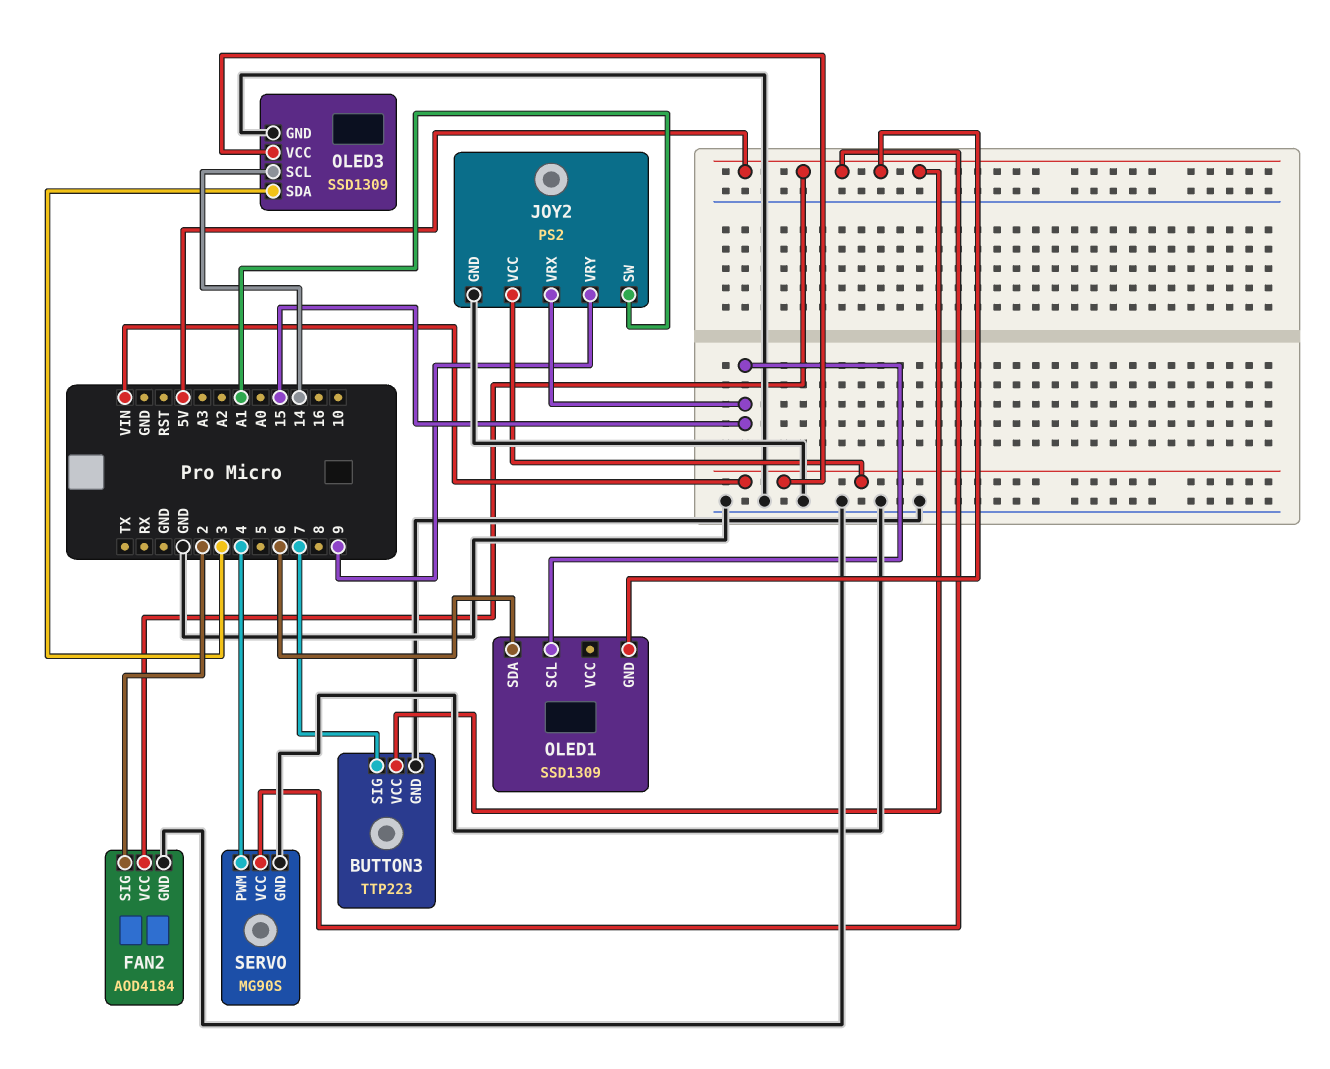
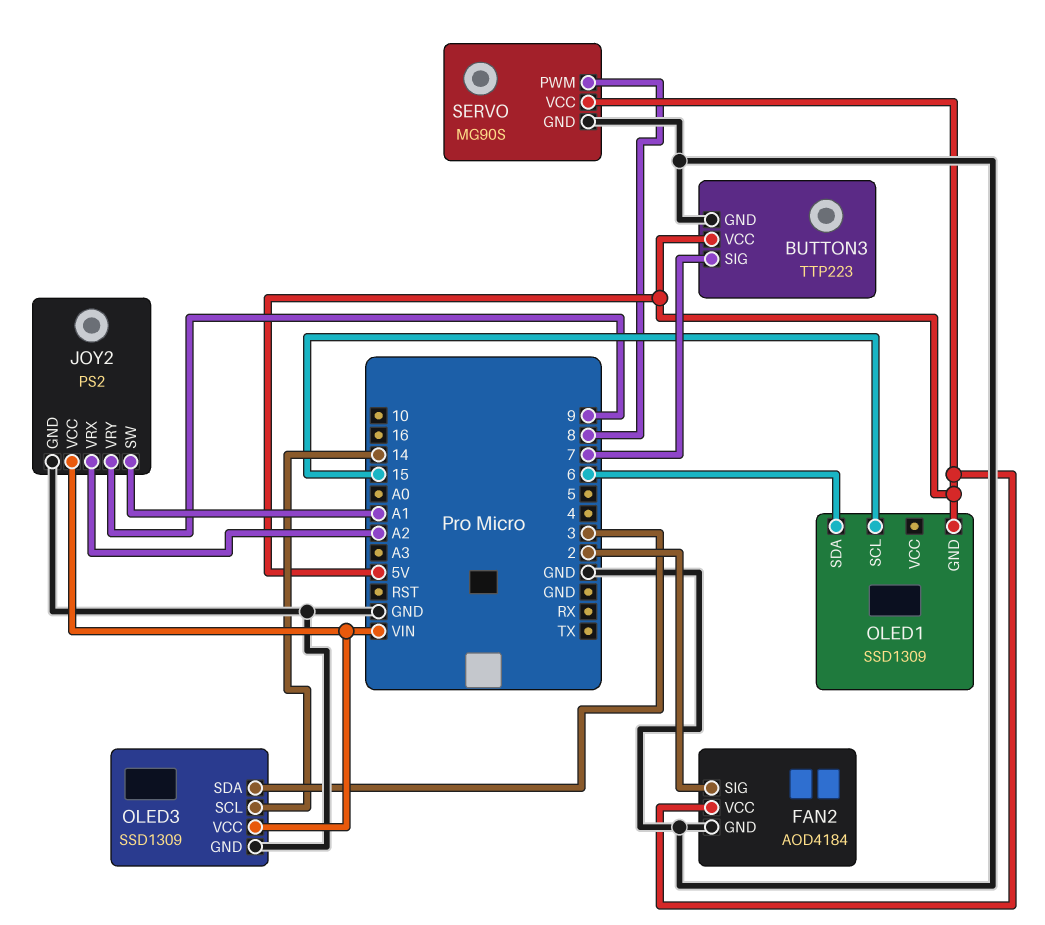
JOY2 pin VRX: 15 -> A2
SERVO pin PWM: 4 -> 8

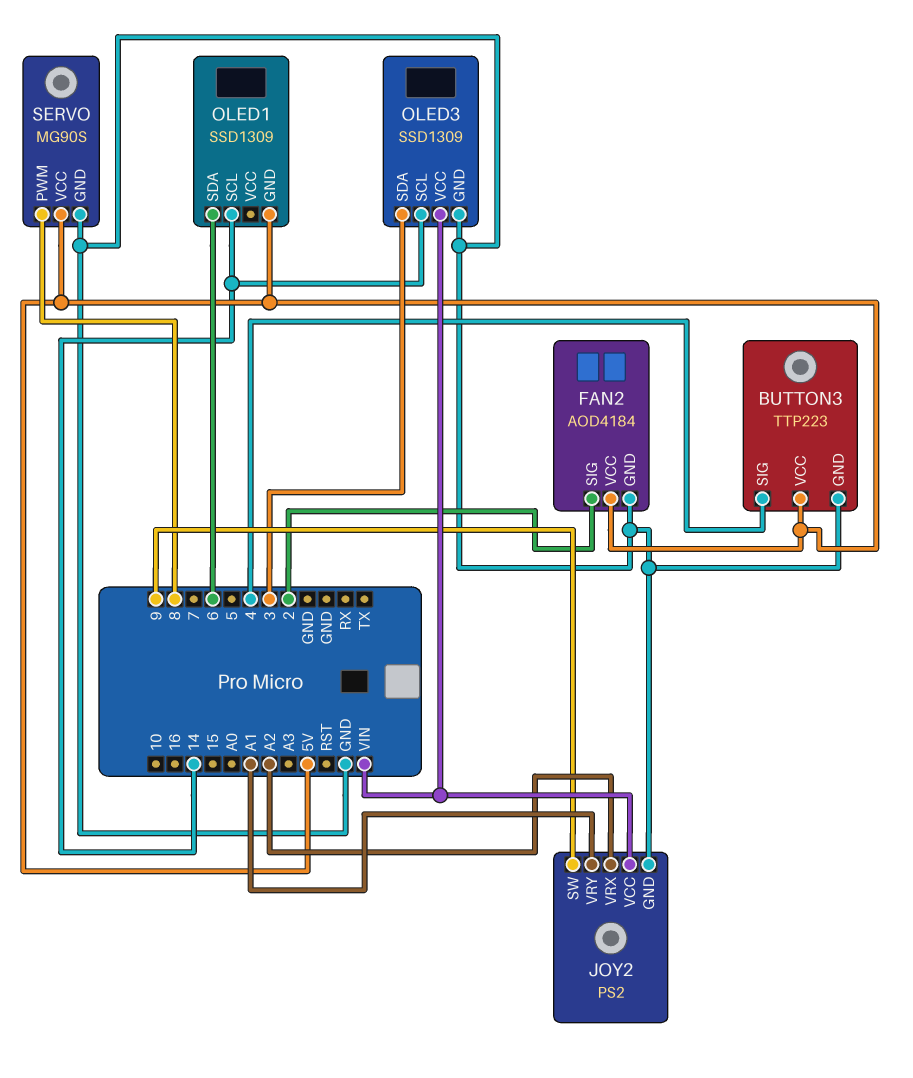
BUTTON3 pin SIG: 7 -> 4
JOY2 pin SW: A1 -> 9
JOY2 pin VRY: 9 -> A1
OLED1 pin SCL: 15 -> 14

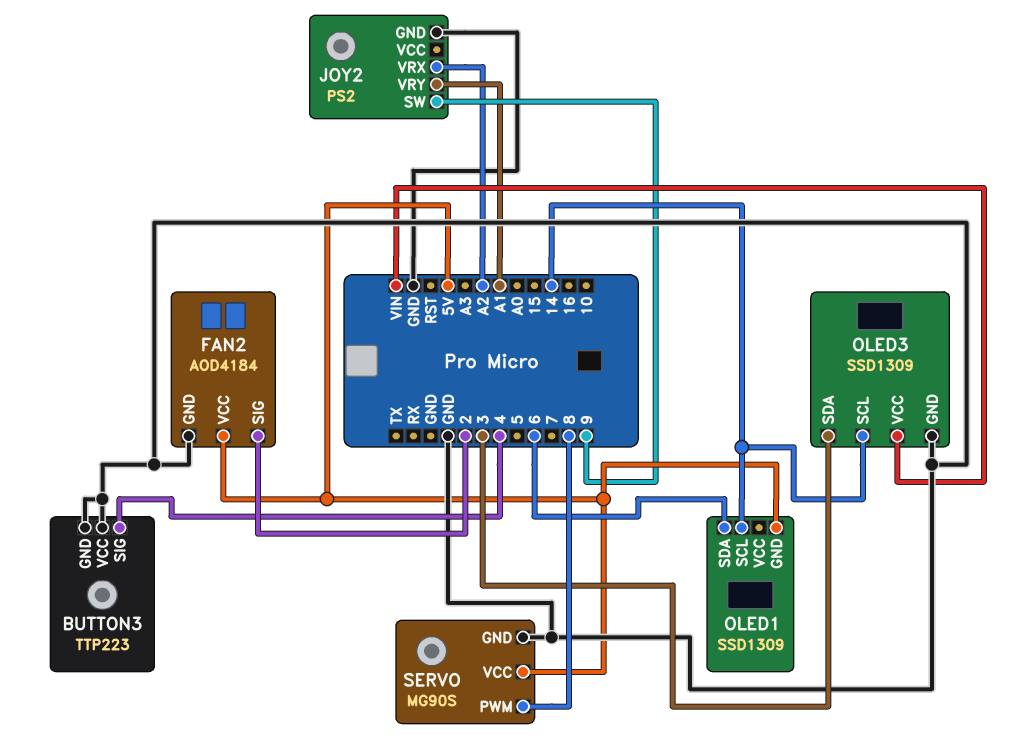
BUTTON3 pin VCC: 5V -> GND
JOY2 pin VCC: VIN -> none

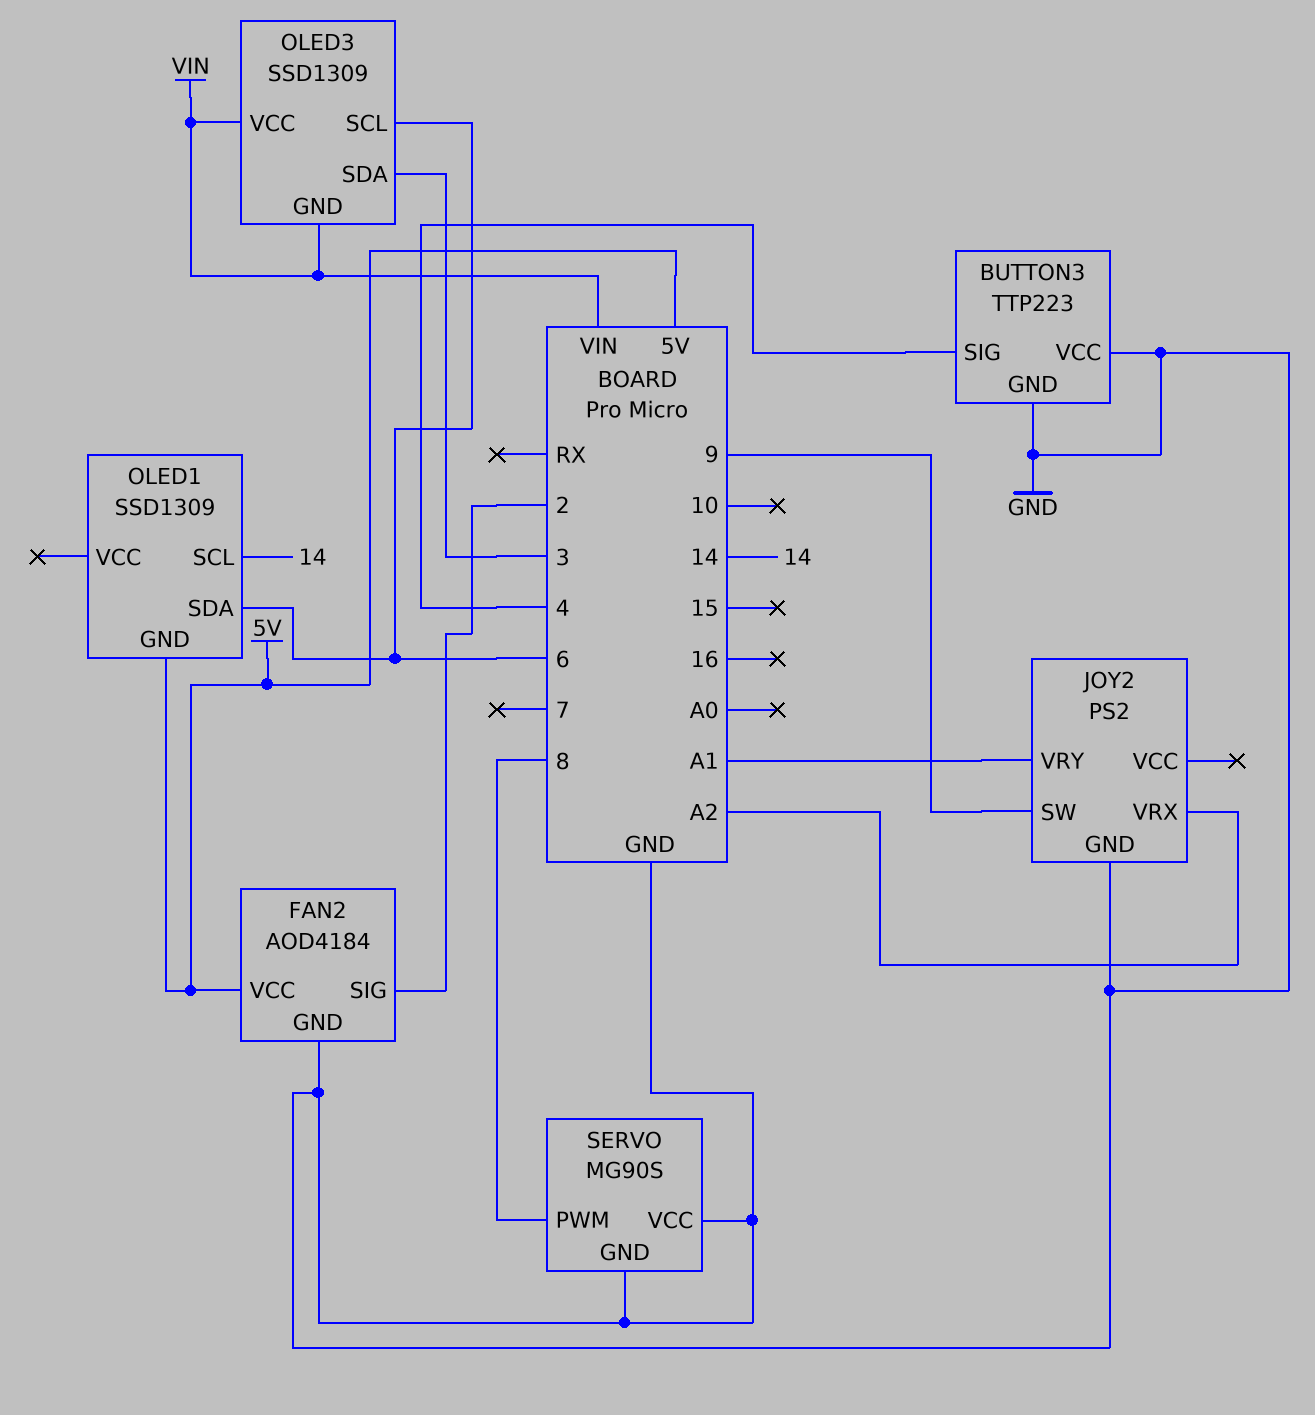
OLED3 pin GND: GND -> VIN
OLED3 pin SCL: 14 -> 6
SERVO pin VCC: 5V -> GND

